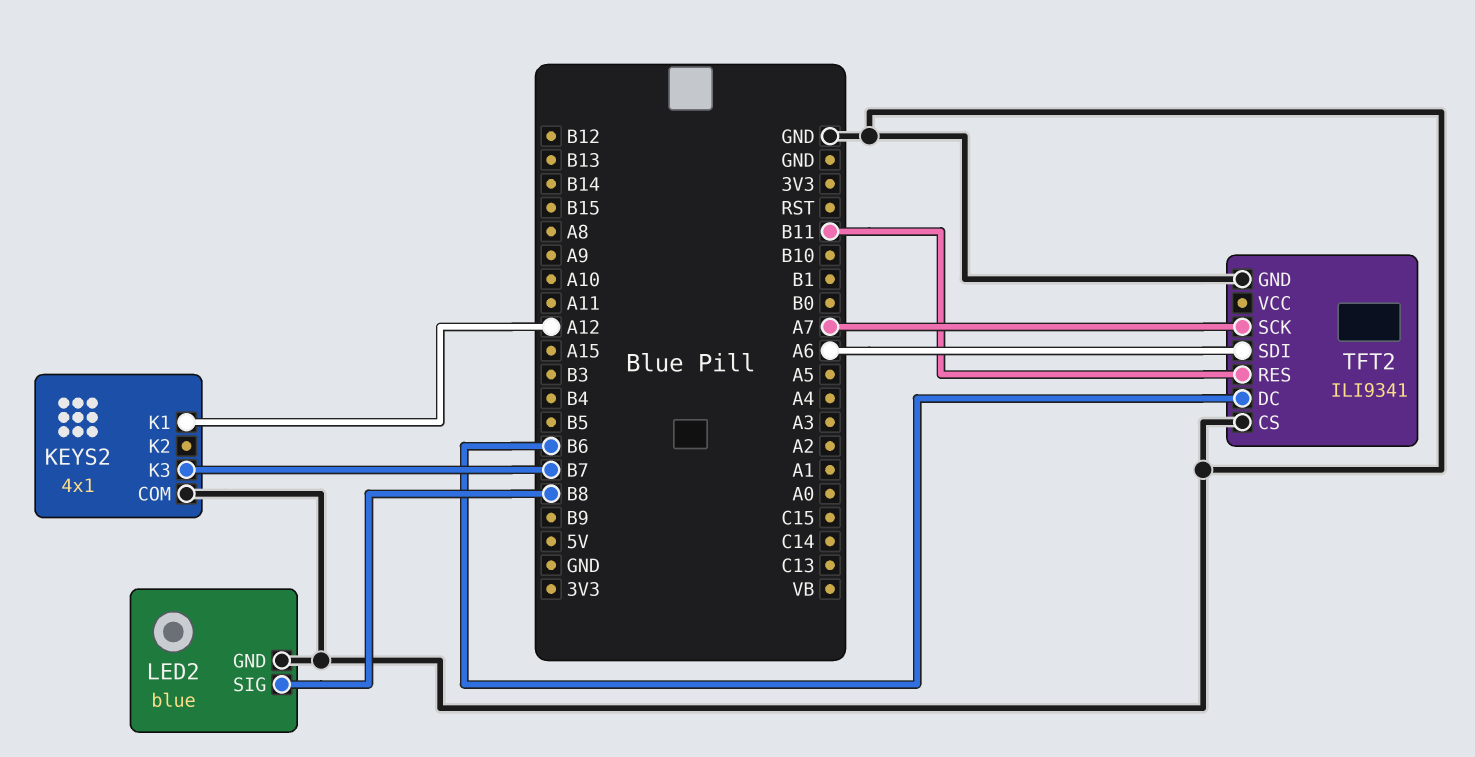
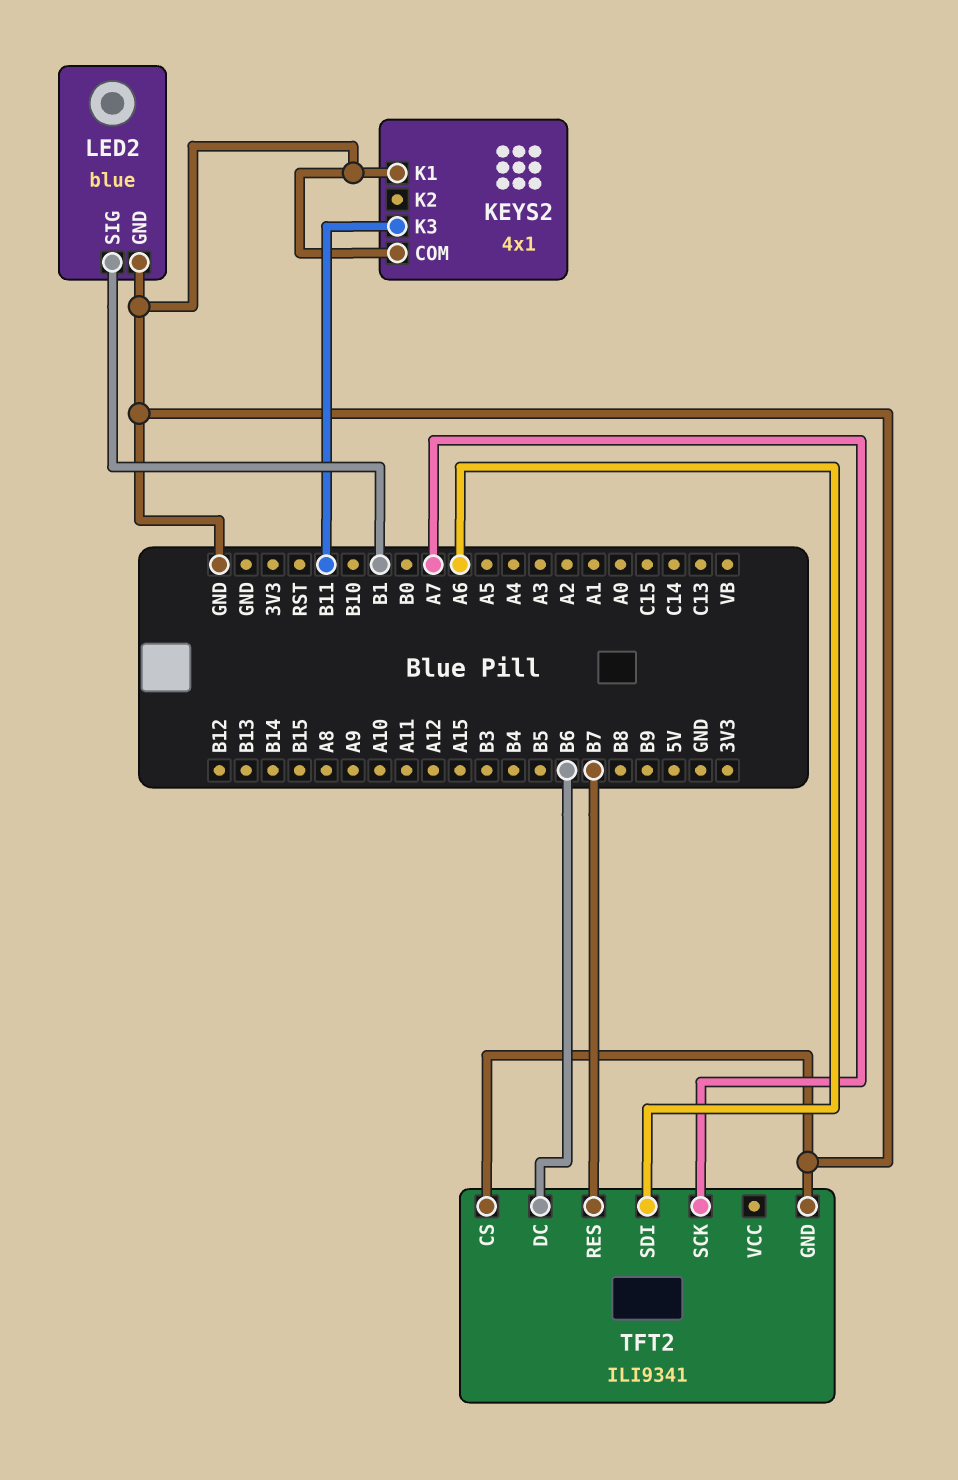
KEYS2 pin K1: A12 -> GND
KEYS2 pin K3: B7 -> B11
LED2 pin SIG: B8 -> B1
TFT2 pin RES: B11 -> B7

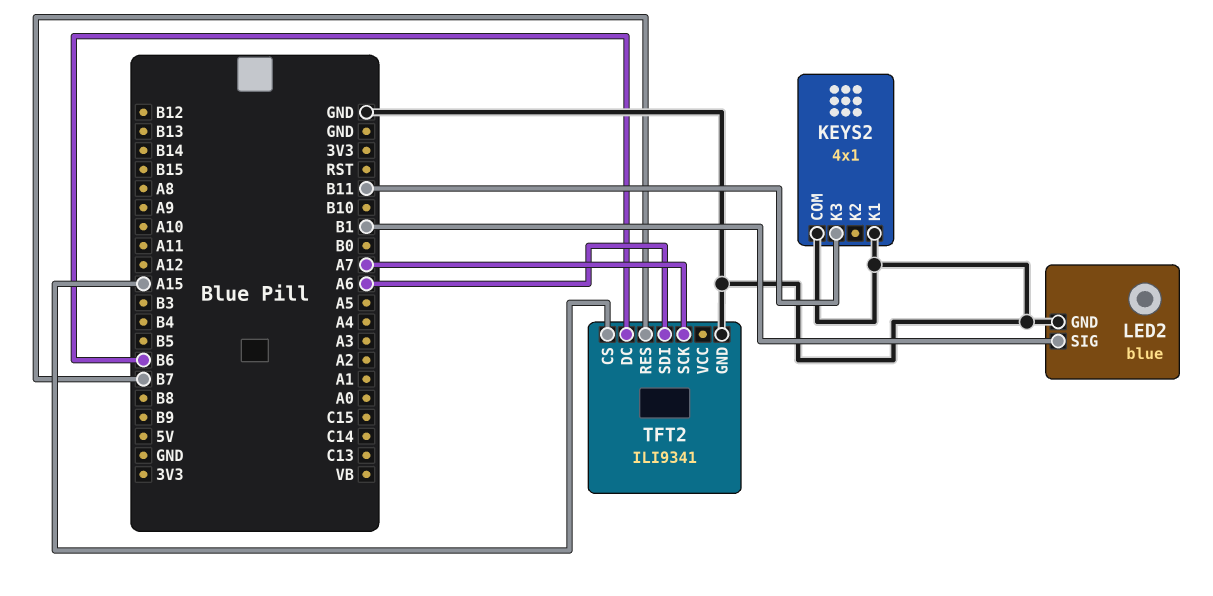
TFT2 pin CS: GND -> A15

